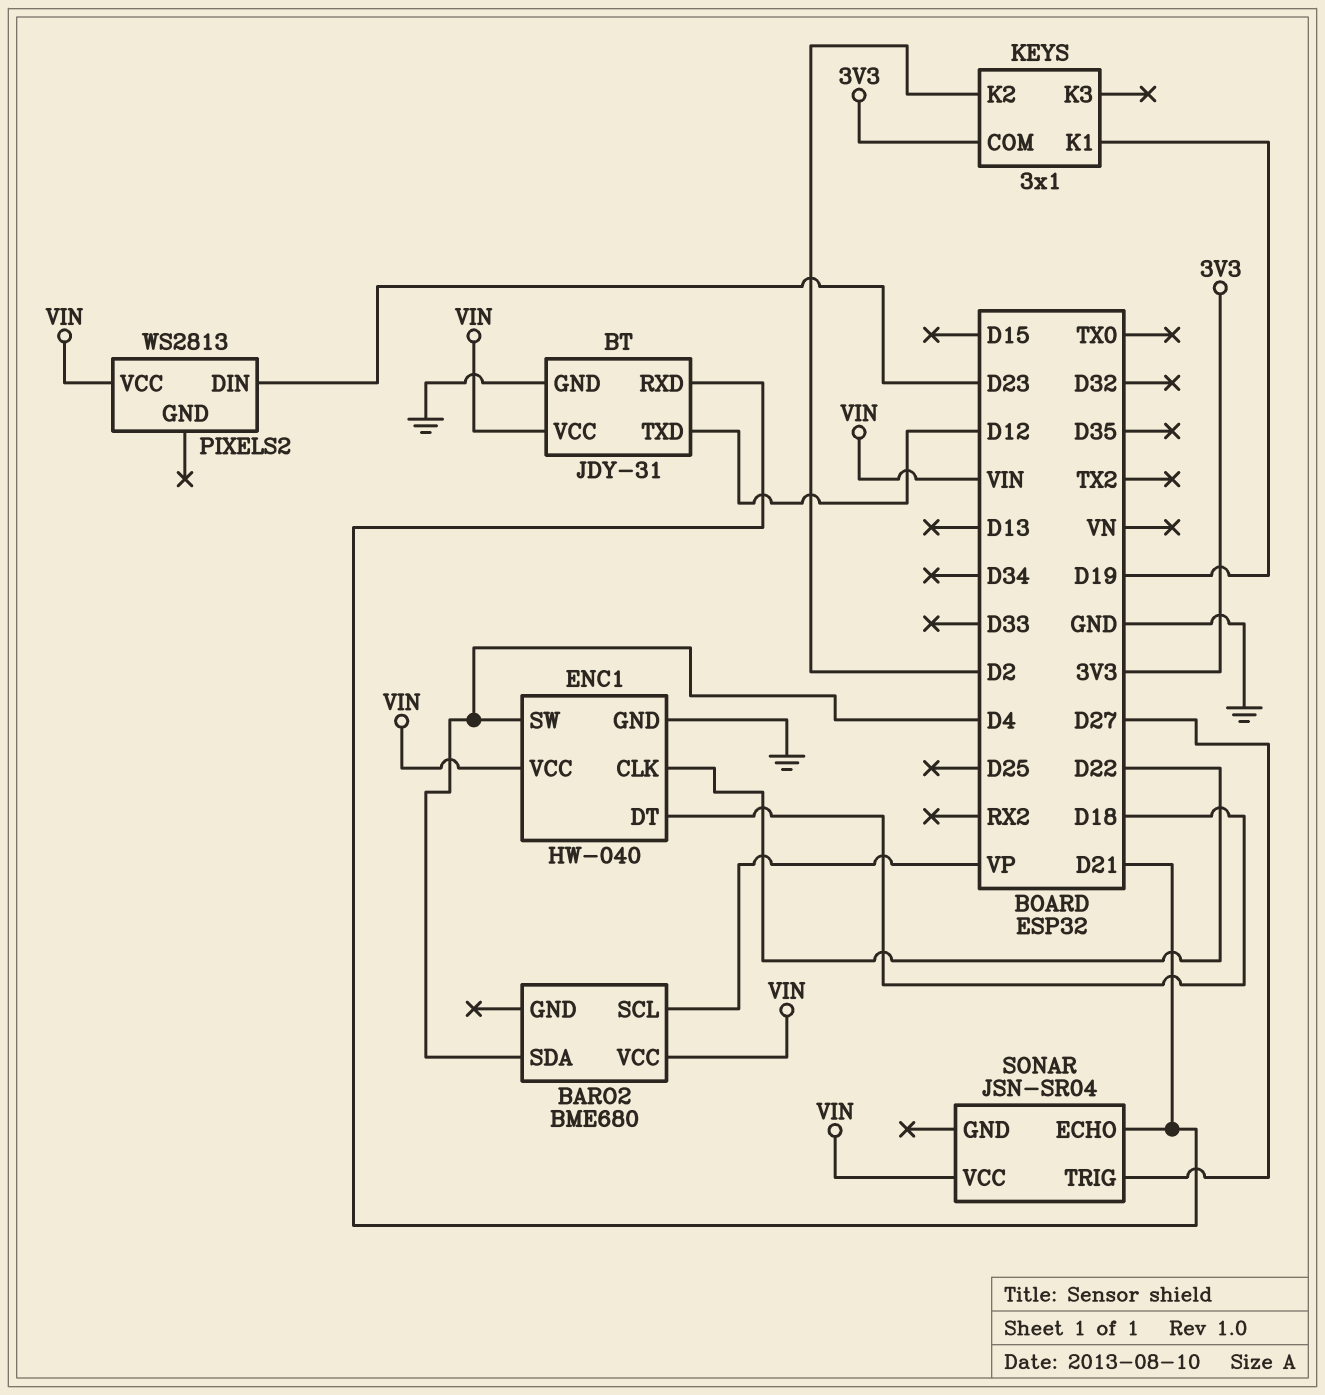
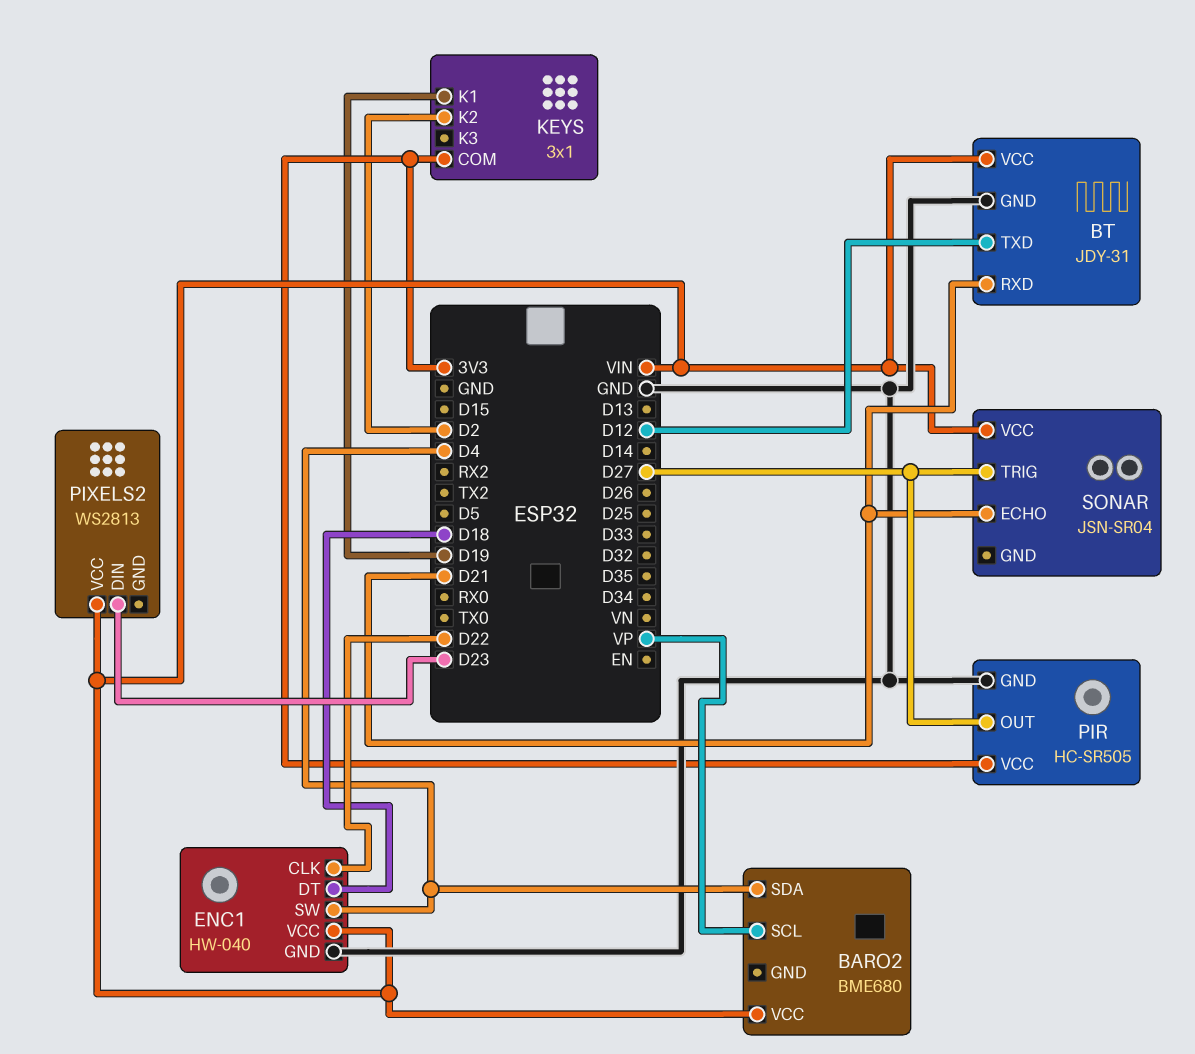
PIR: none -> HC-SR505
PIR pin GND: none -> GND
PIR pin OUT: none -> D27
PIR pin VCC: none -> 3V3

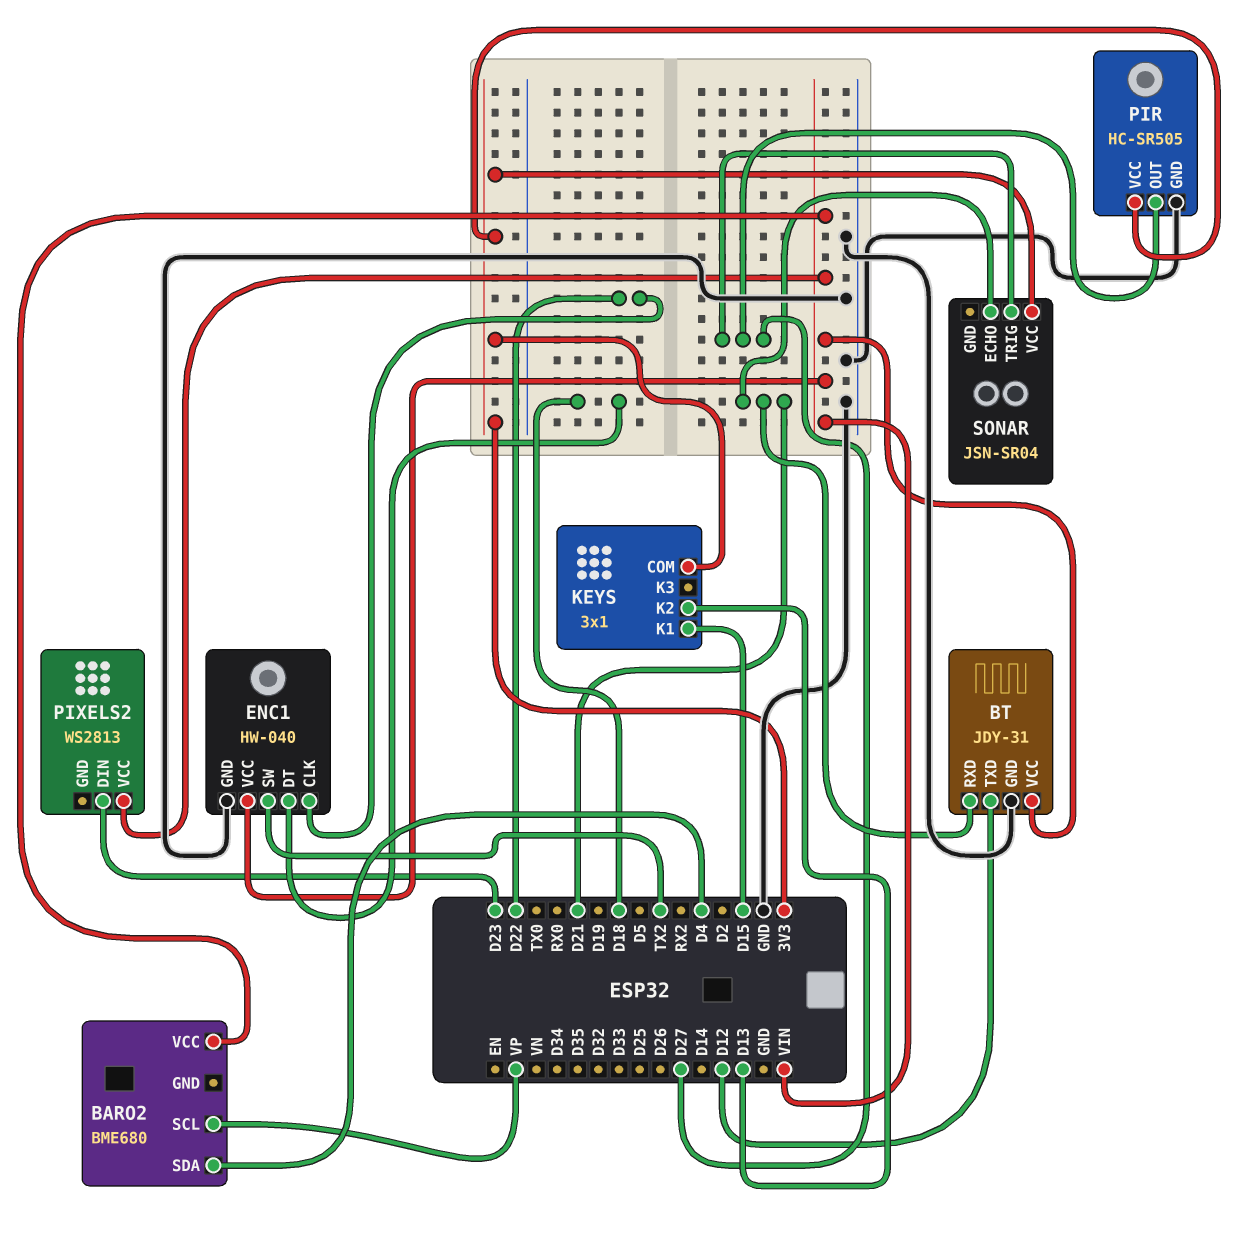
ENC1 pin SW: D4 -> TX2
KEYS pin K1: D19 -> D15
KEYS pin K2: D2 -> D13
SONAR pin VCC: VIN -> 3V3

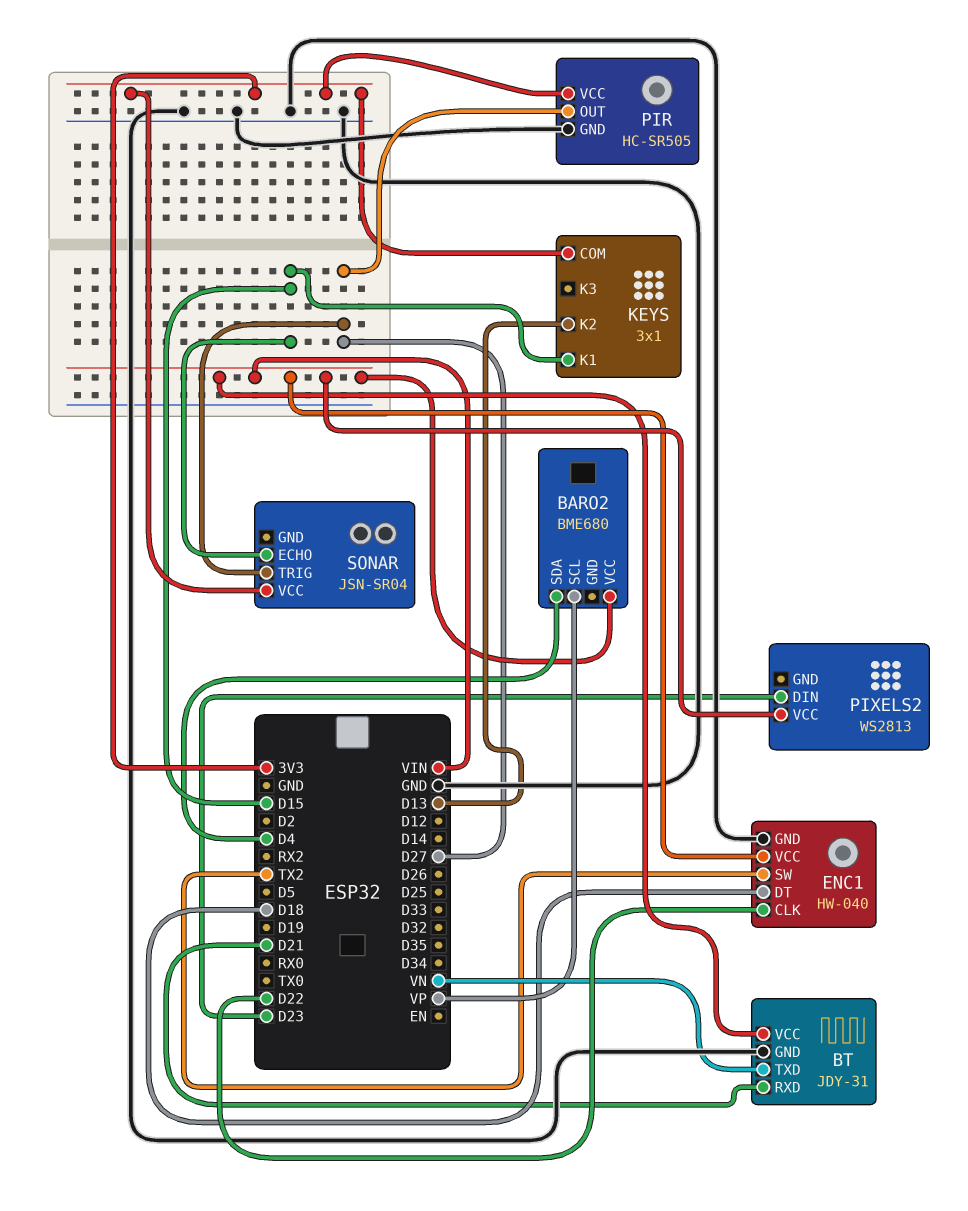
BT pin TXD: D12 -> VN
SONAR pin ECHO: D21 -> D15

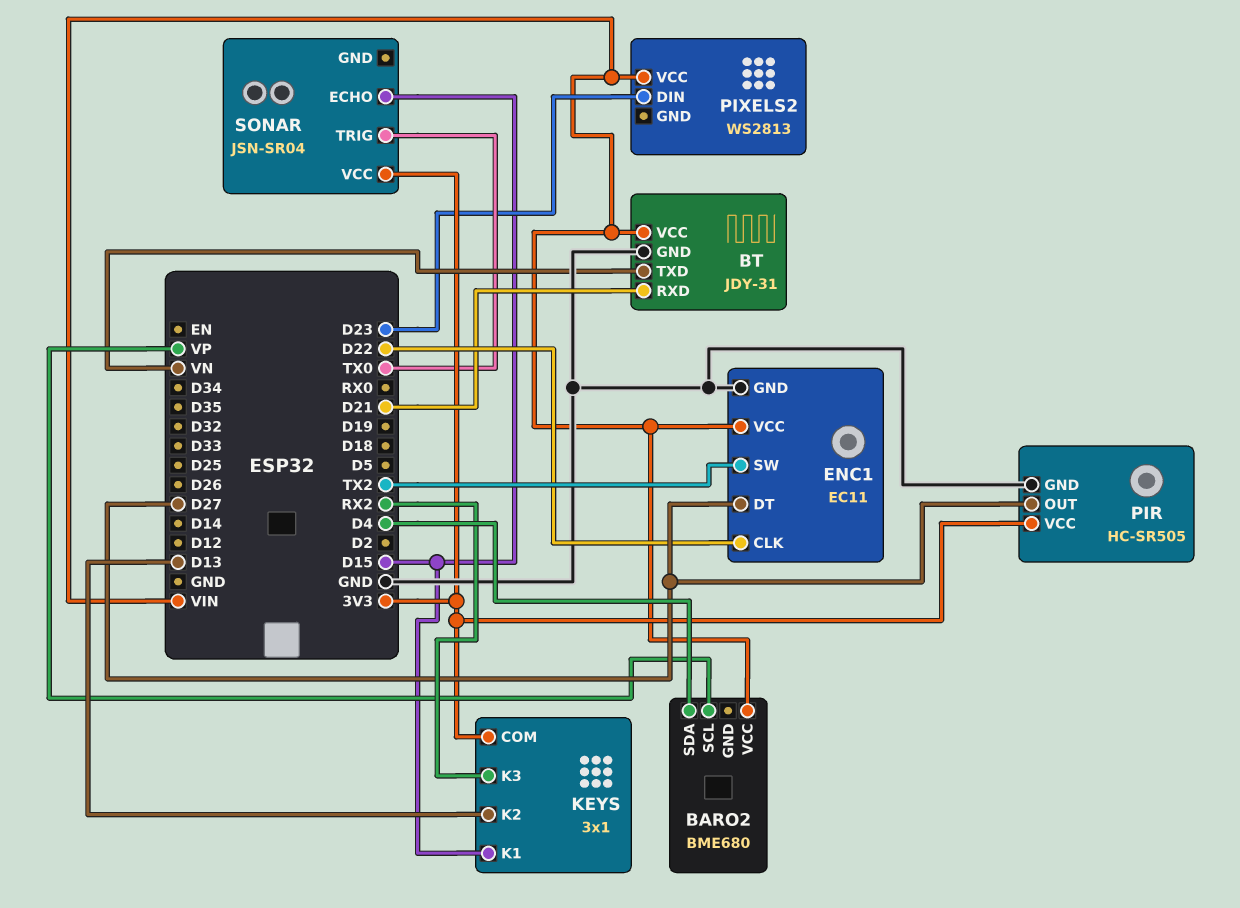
ENC1: HW-040 -> EC11
ENC1 pin DT: D18 -> D27
KEYS pin K3: none -> RX2
SONAR pin TRIG: D27 -> TX0

